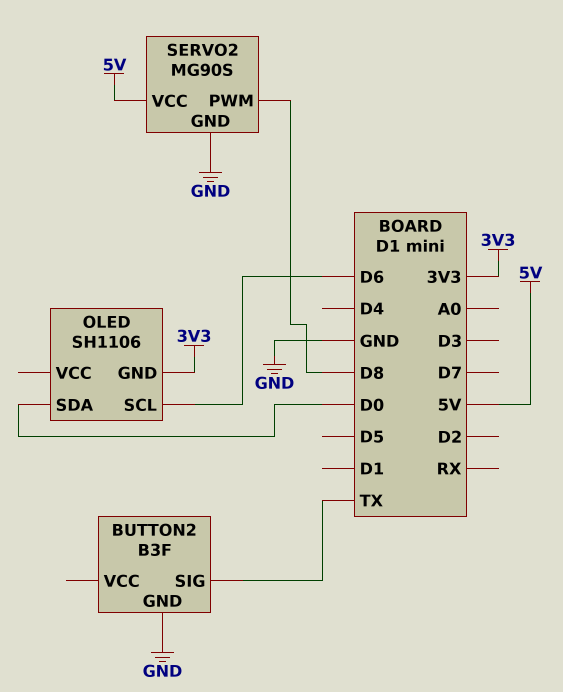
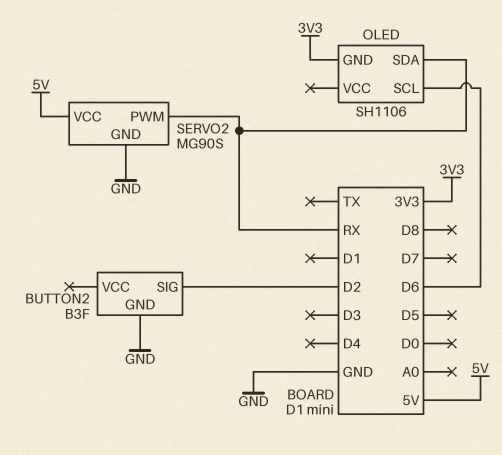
BUTTON2 pin SIG: TX -> D2
OLED pin SDA: D0 -> RX
SERVO2 pin PWM: D8 -> RX

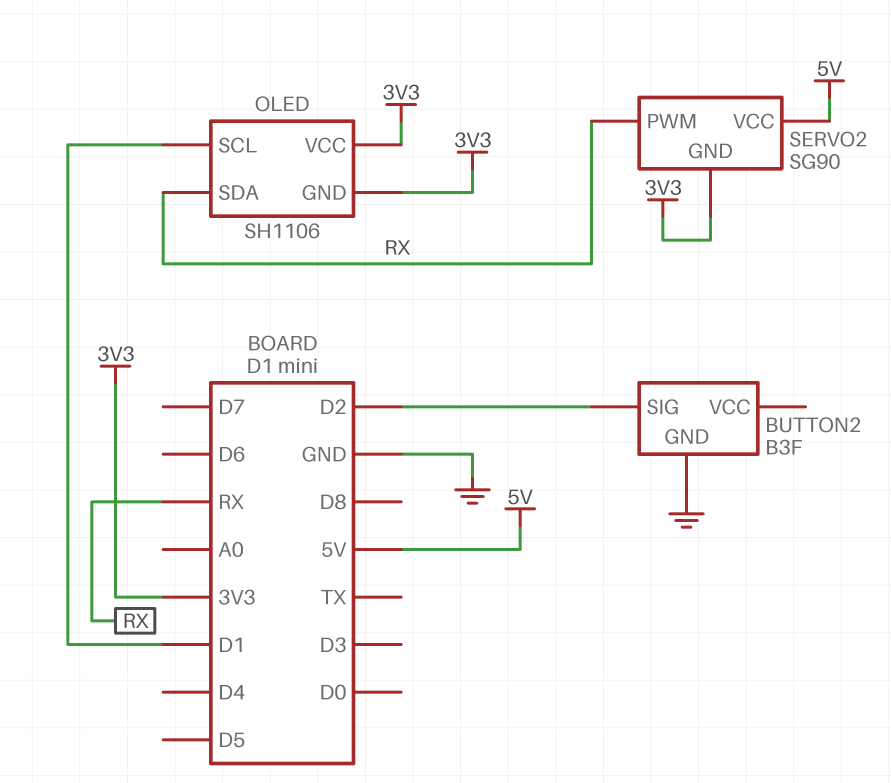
OLED pin SCL: D6 -> D1
OLED pin VCC: none -> 3V3
SERVO2: MG90S -> SG90
SERVO2 pin GND: GND -> 3V3

